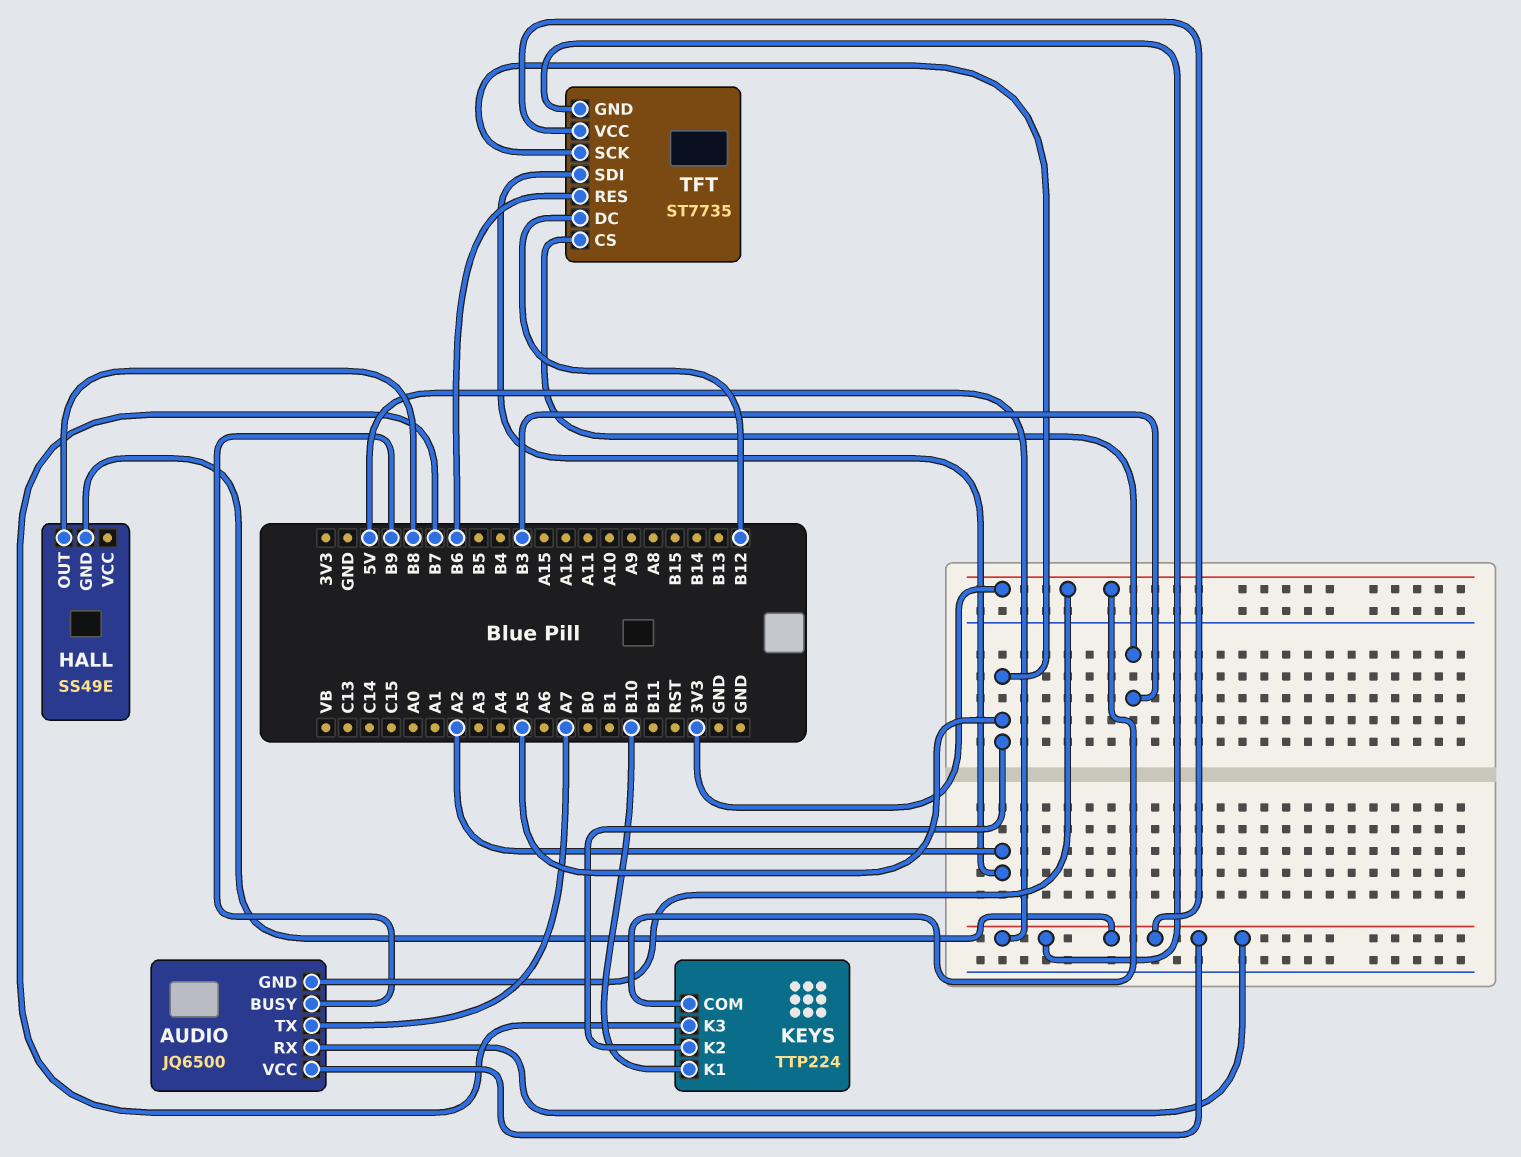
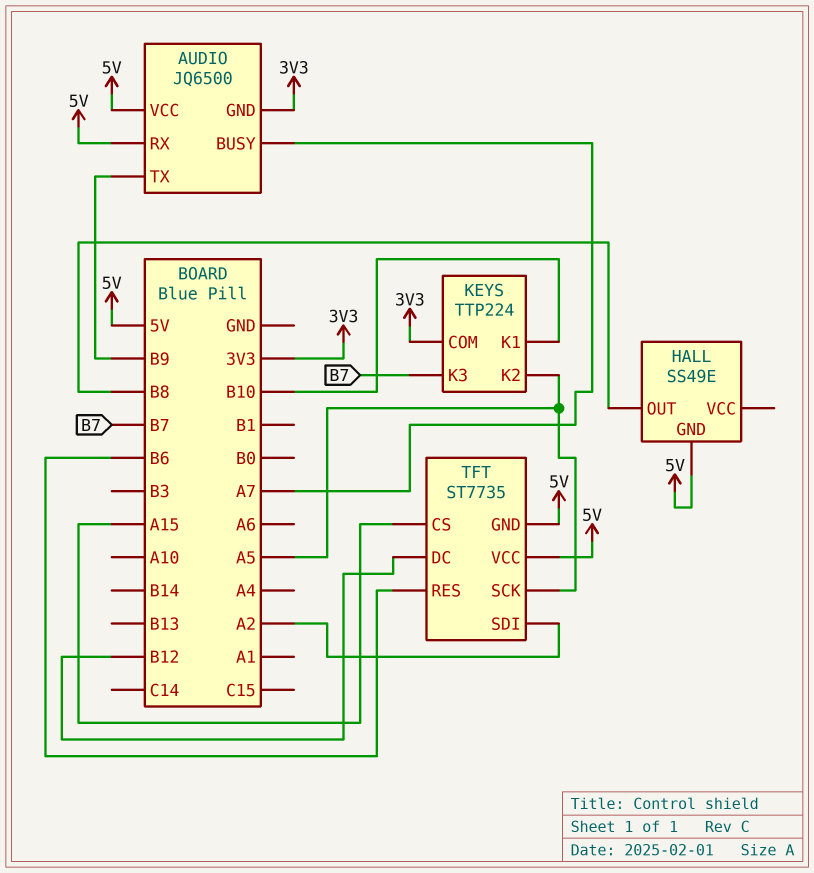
AUDIO pin BUSY: B9 -> A7
AUDIO pin TX: A7 -> B9
TFT pin CS: B3 -> A15

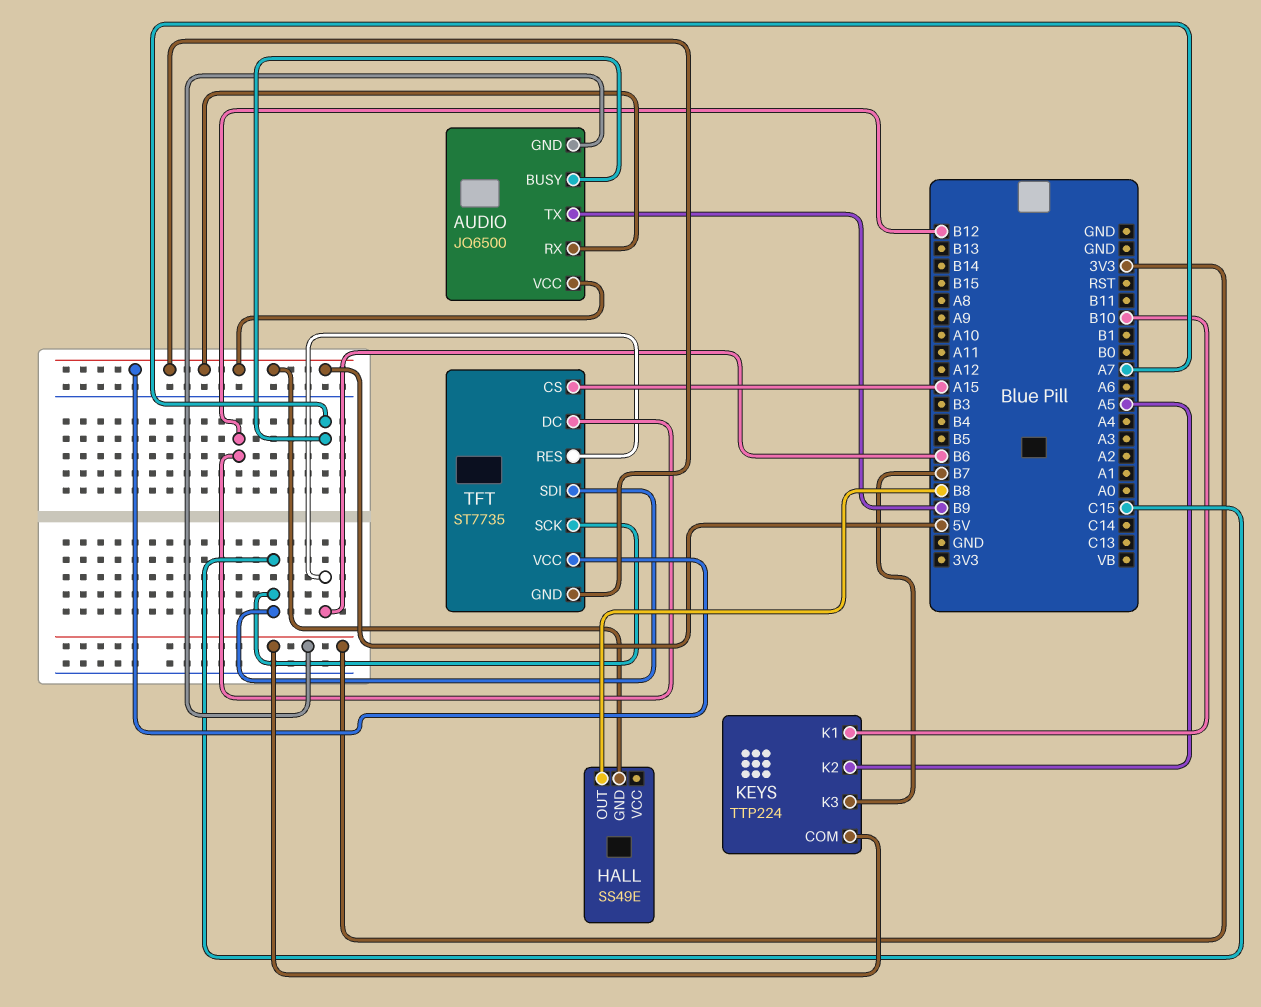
TFT pin SCK: A5 -> C15
TFT pin SDI: A2 -> C15

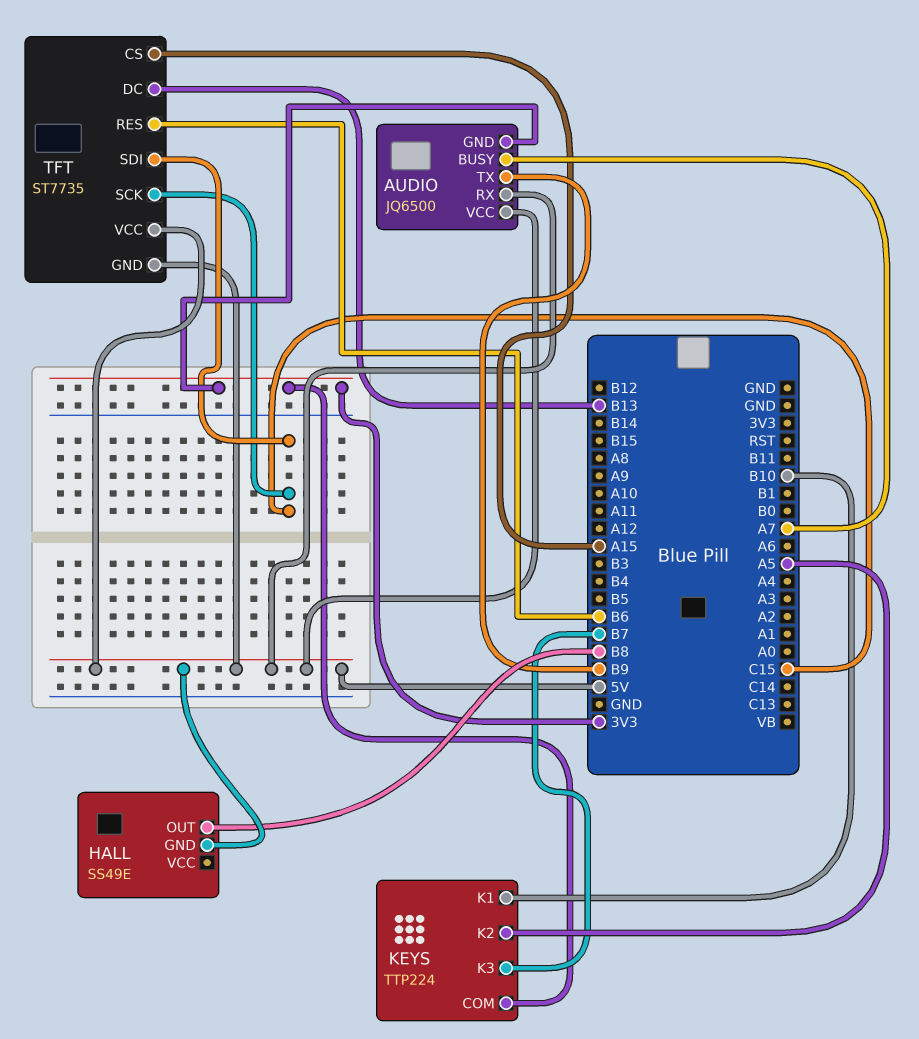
TFT pin DC: B12 -> B13

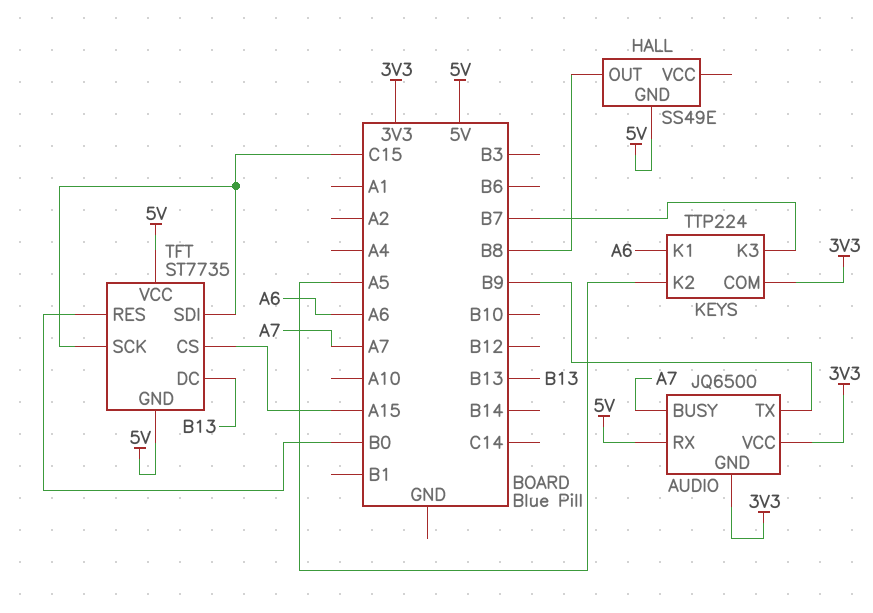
AUDIO pin VCC: 5V -> 3V3
KEYS pin K1: B10 -> A6
TFT pin RES: B6 -> B0

